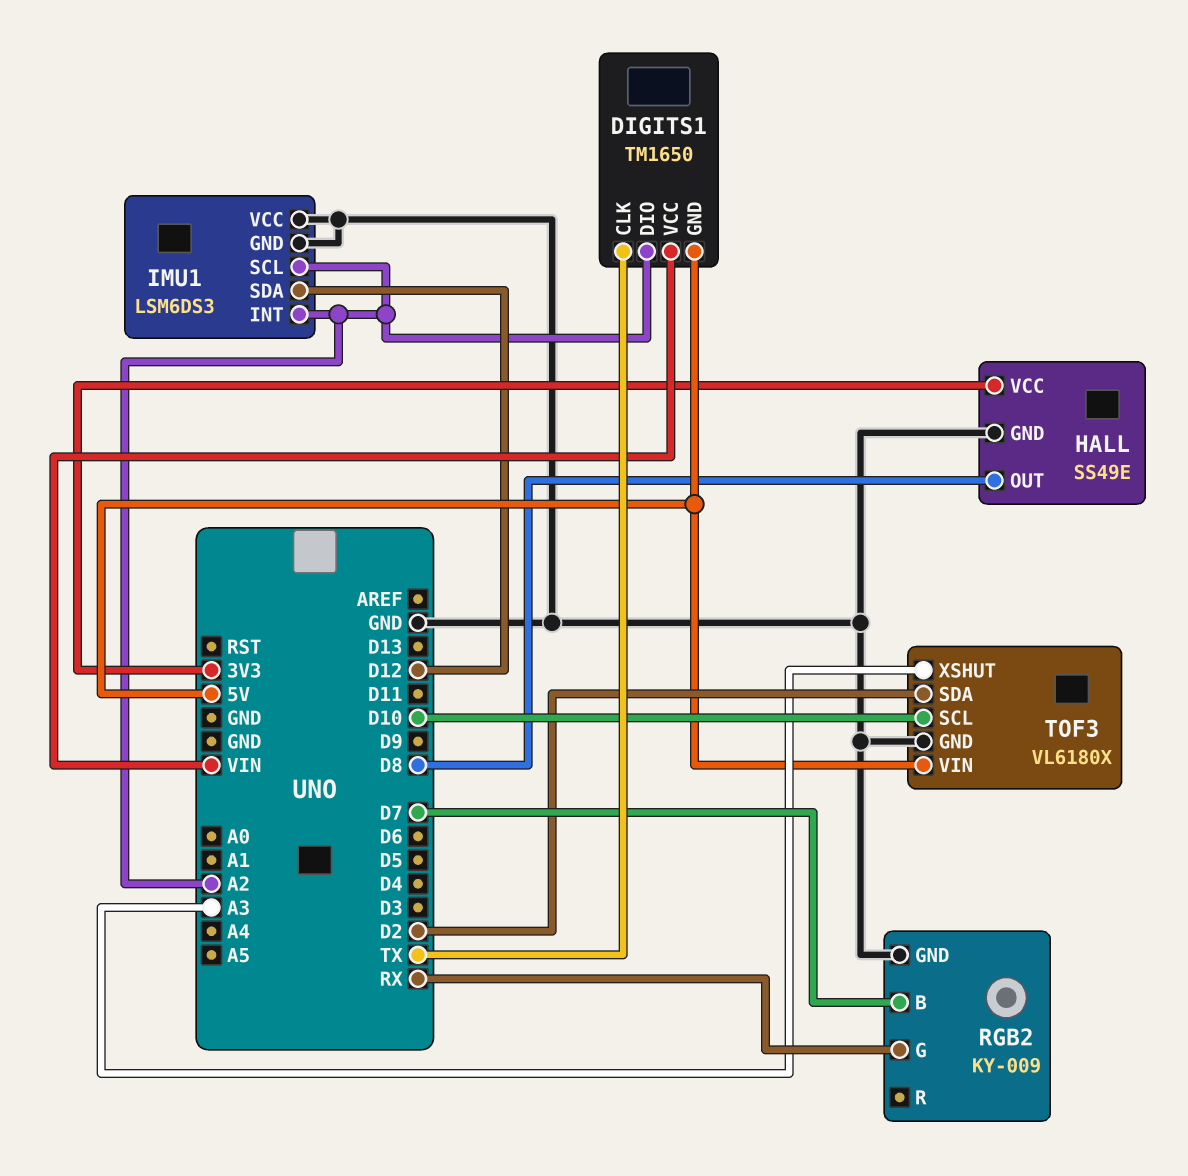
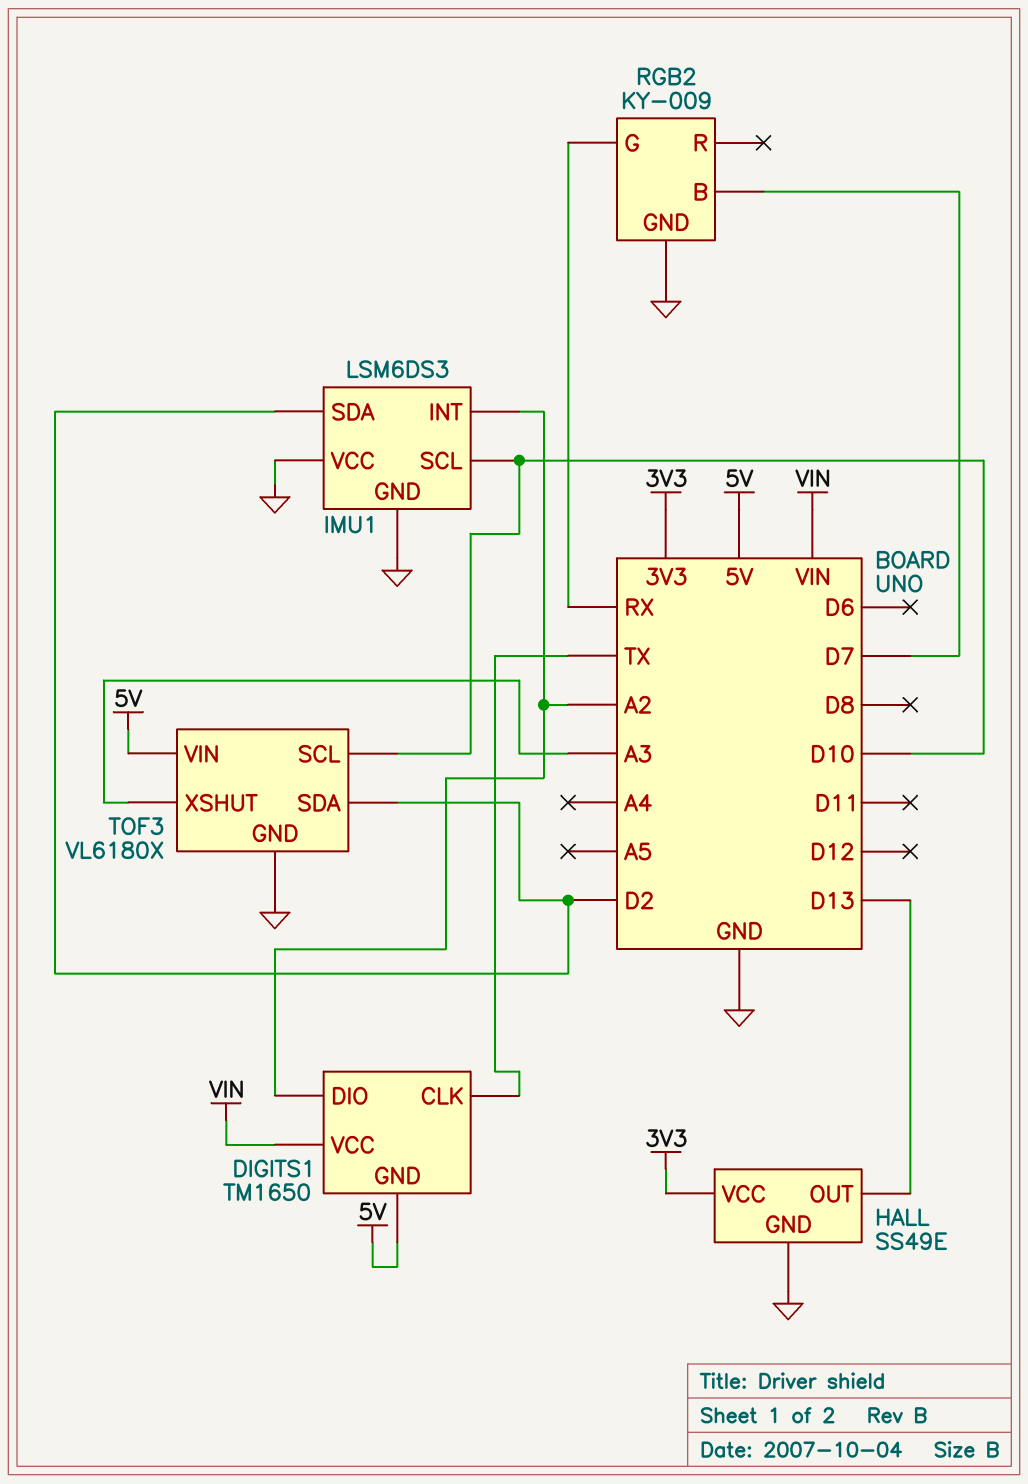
HALL pin OUT: D8 -> D13
IMU1 pin SCL: A2 -> D10
IMU1 pin SDA: D12 -> D2

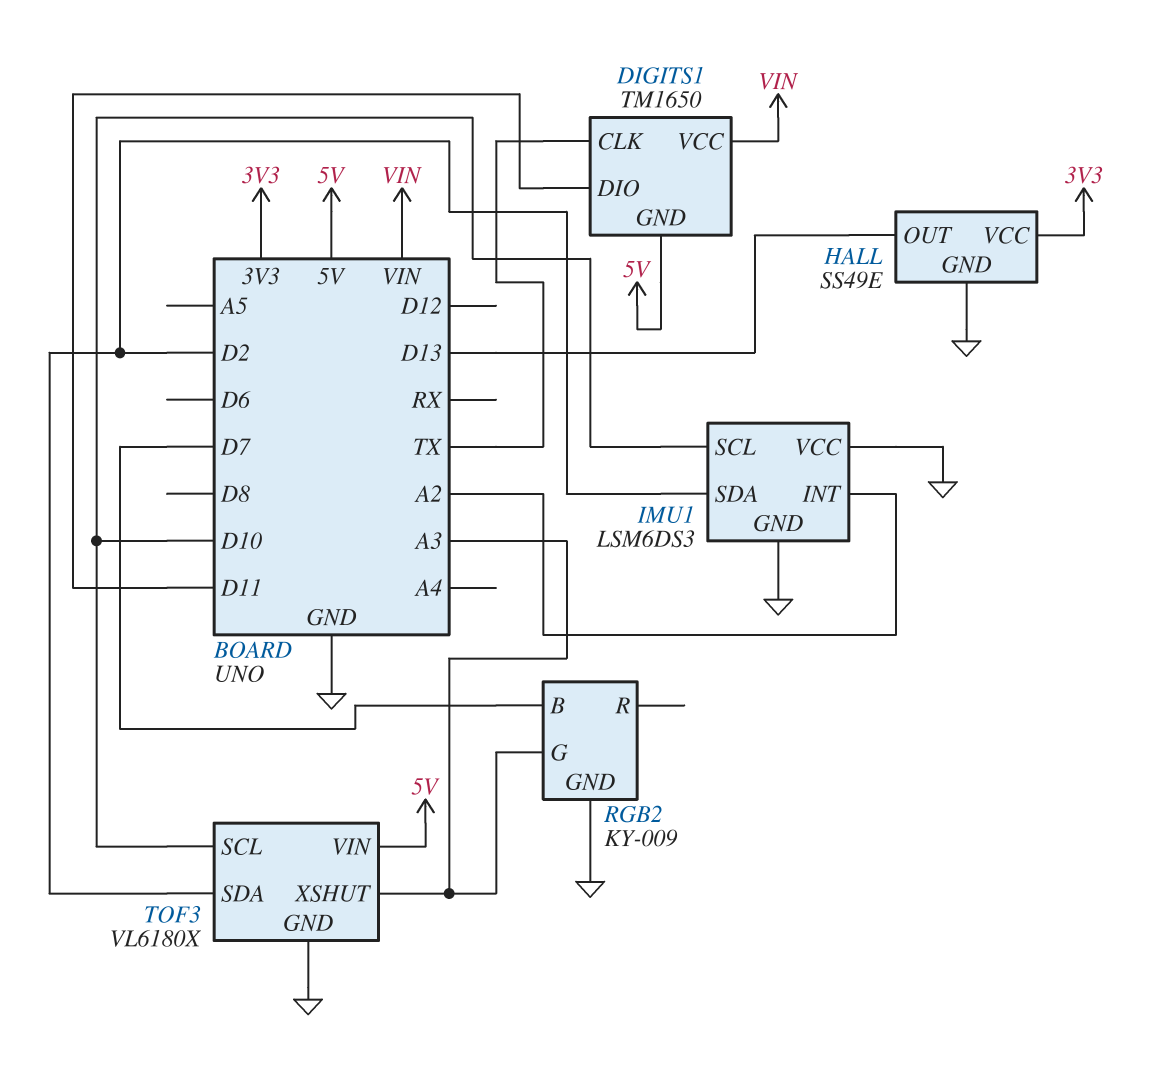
DIGITS1 pin DIO: A2 -> D11
RGB2 pin G: RX -> A3

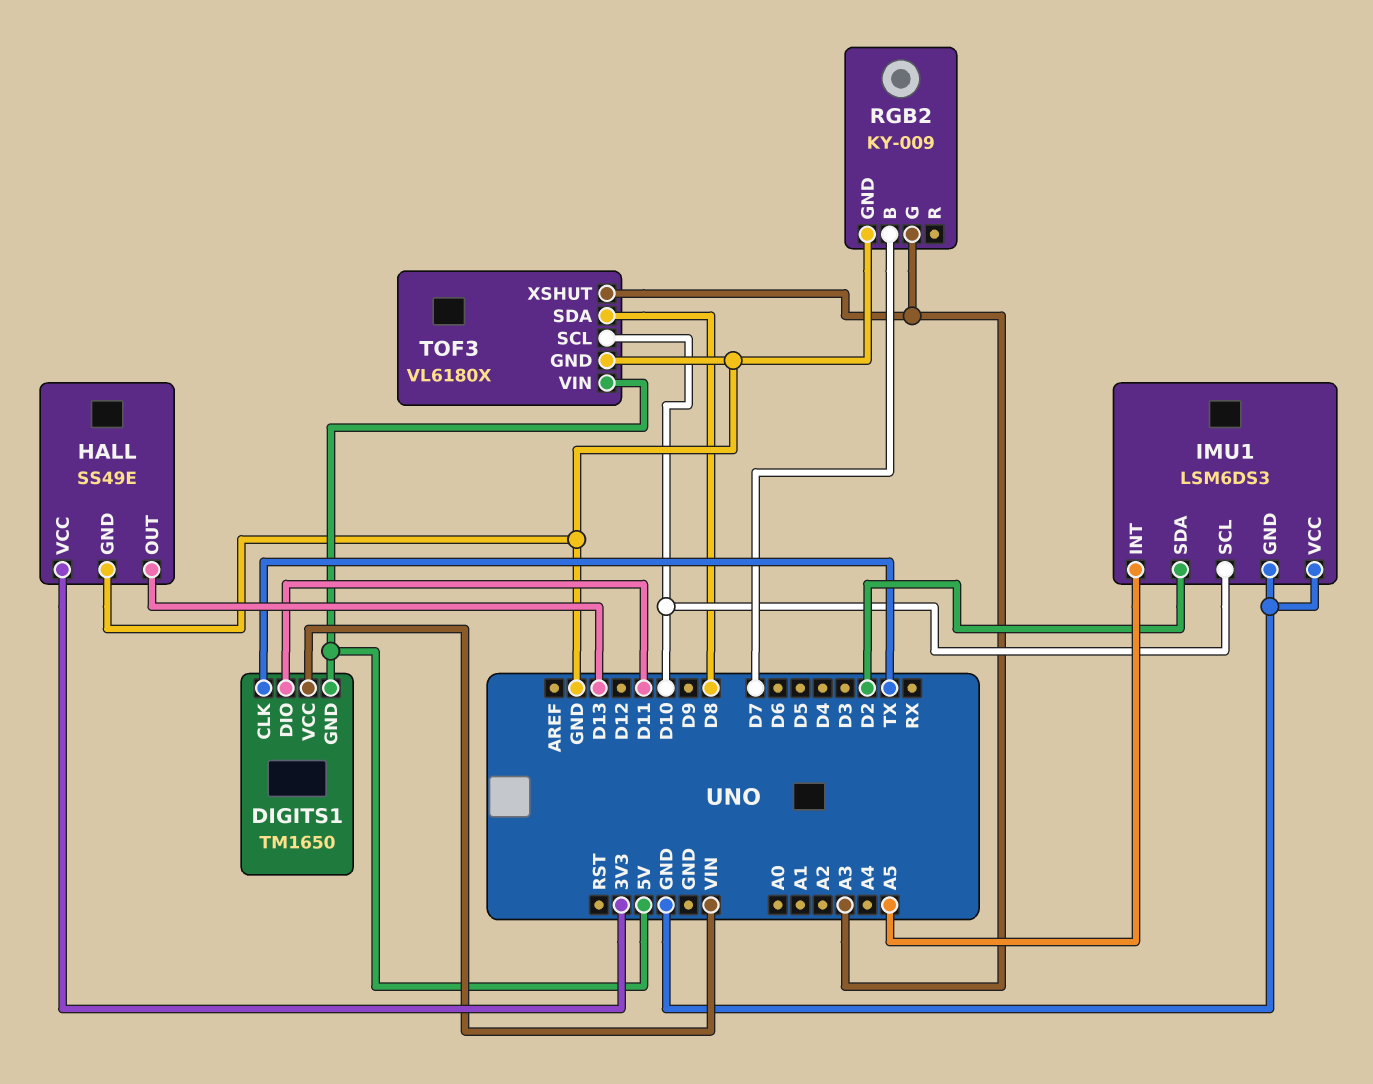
IMU1 pin INT: A2 -> A5
TOF3 pin SDA: D2 -> D8

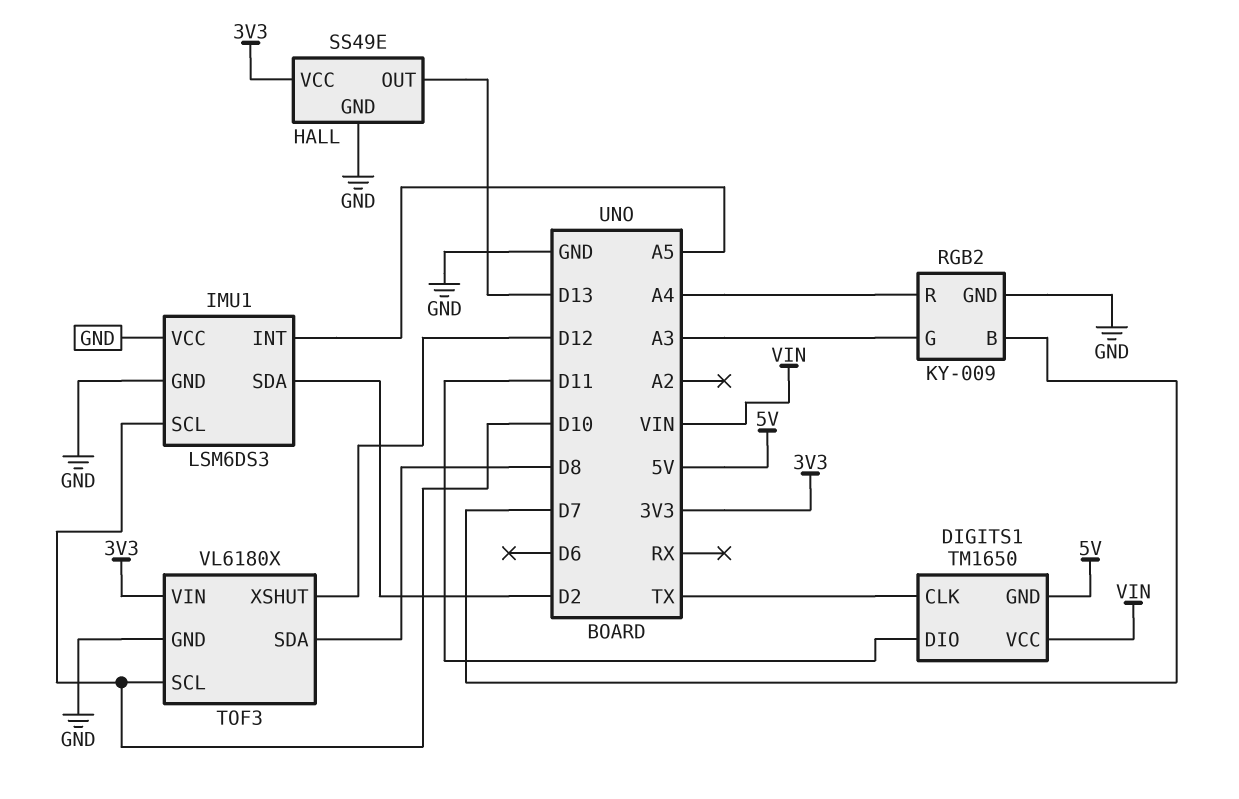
RGB2 pin R: none -> A4
TOF3 pin VIN: 5V -> 3V3
TOF3 pin XSHUT: A3 -> D12

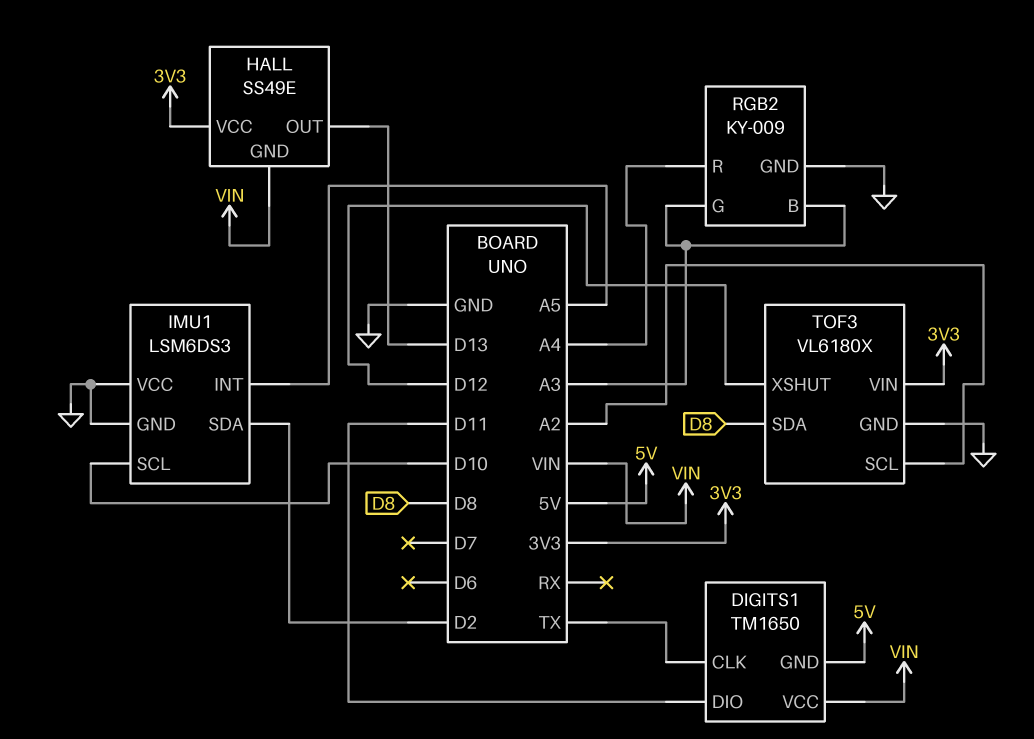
HALL pin GND: GND -> VIN
RGB2 pin B: D7 -> A3
TOF3 pin SCL: D10 -> A2

